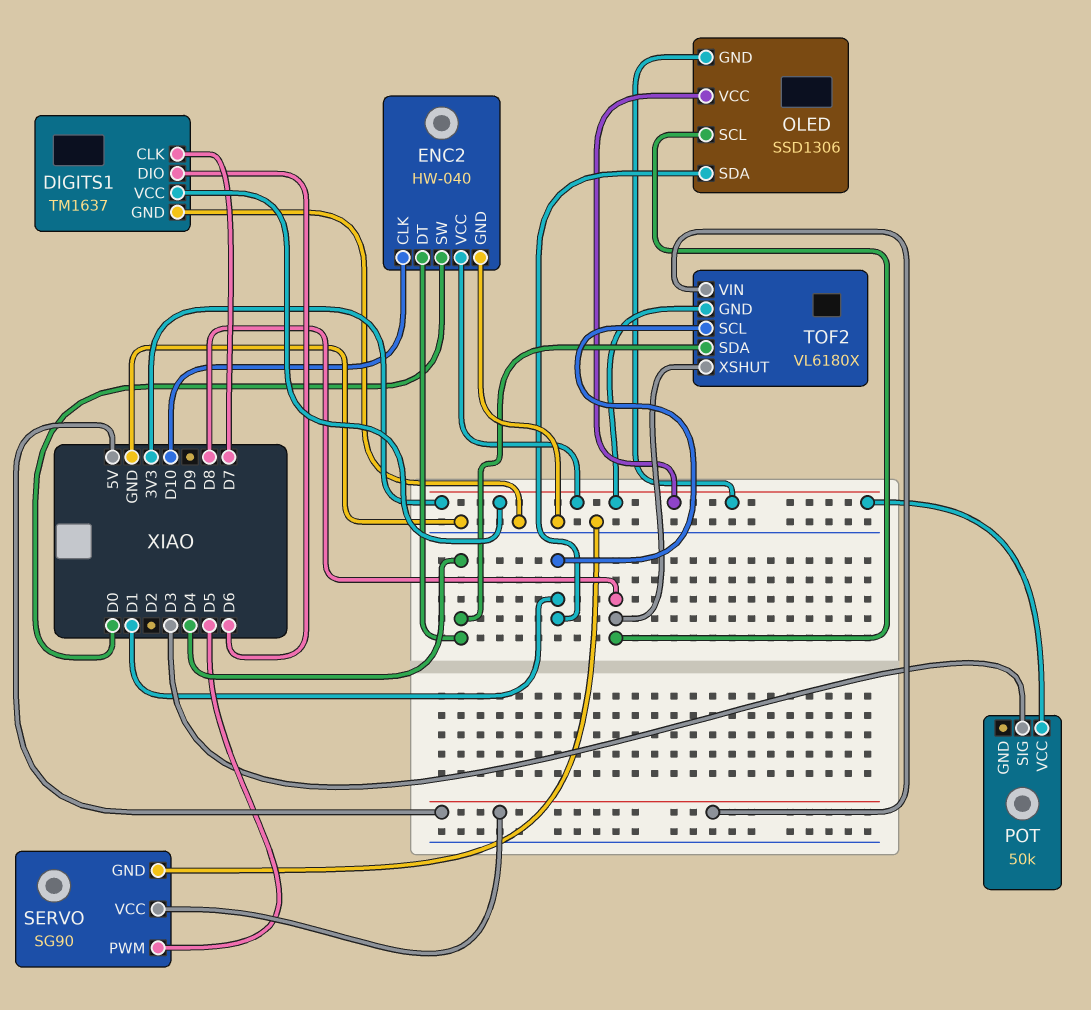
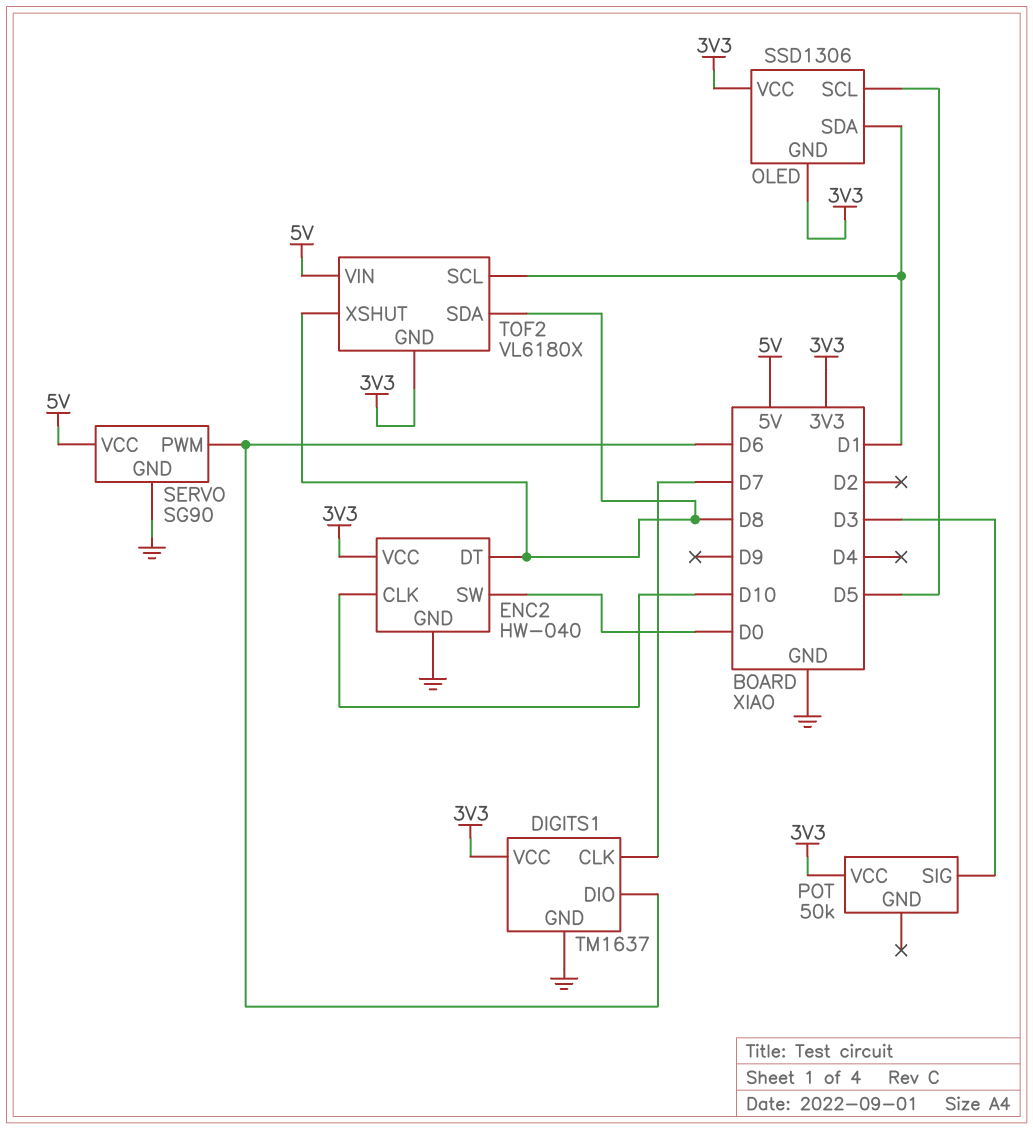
ENC2 pin DT: D4 -> D8
OLED pin SCL: D8 -> D5
SERVO pin PWM: D5 -> D6
TOF2 pin SDA: D4 -> D8

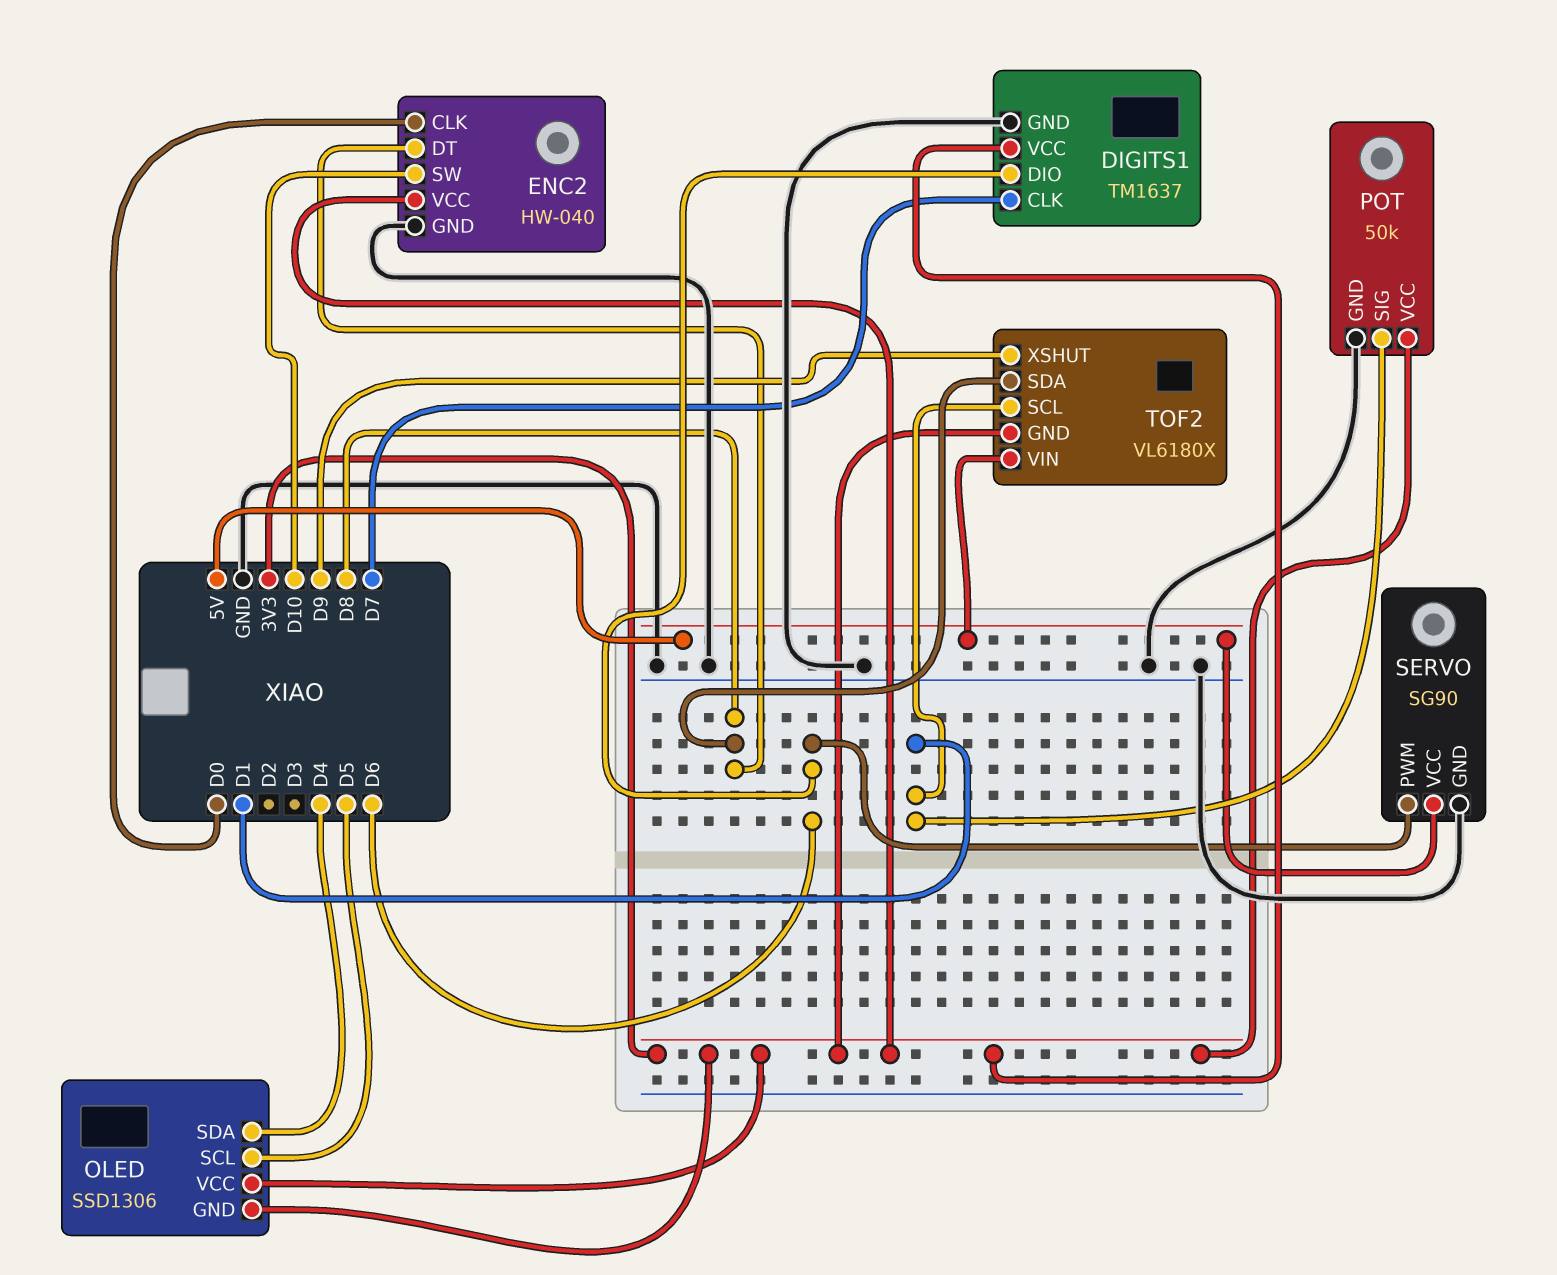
ENC2 pin CLK: D10 -> D0
ENC2 pin SW: D0 -> D10
OLED pin SDA: D1 -> D4
POT pin GND: none -> GND
POT pin SIG: D3 -> D1
TOF2 pin XSHUT: D8 -> D9

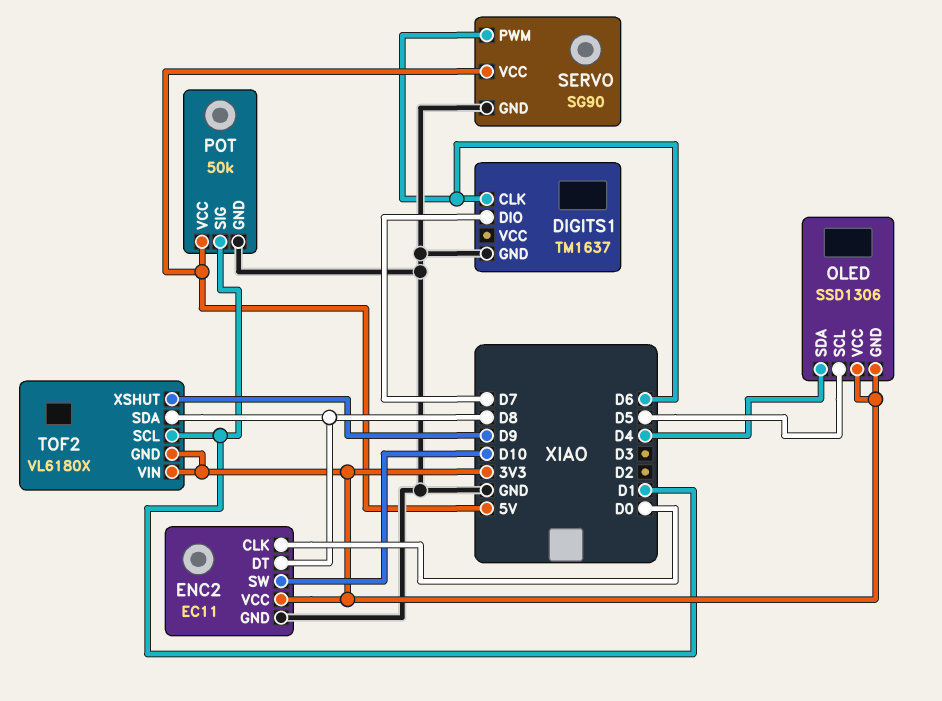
DIGITS1 pin CLK: D7 -> D6
DIGITS1 pin DIO: D6 -> D7
DIGITS1 pin VCC: 3V3 -> none
ENC2: HW-040 -> EC11
POT pin VCC: 3V3 -> 5V
TOF2 pin VIN: 5V -> 3V3

